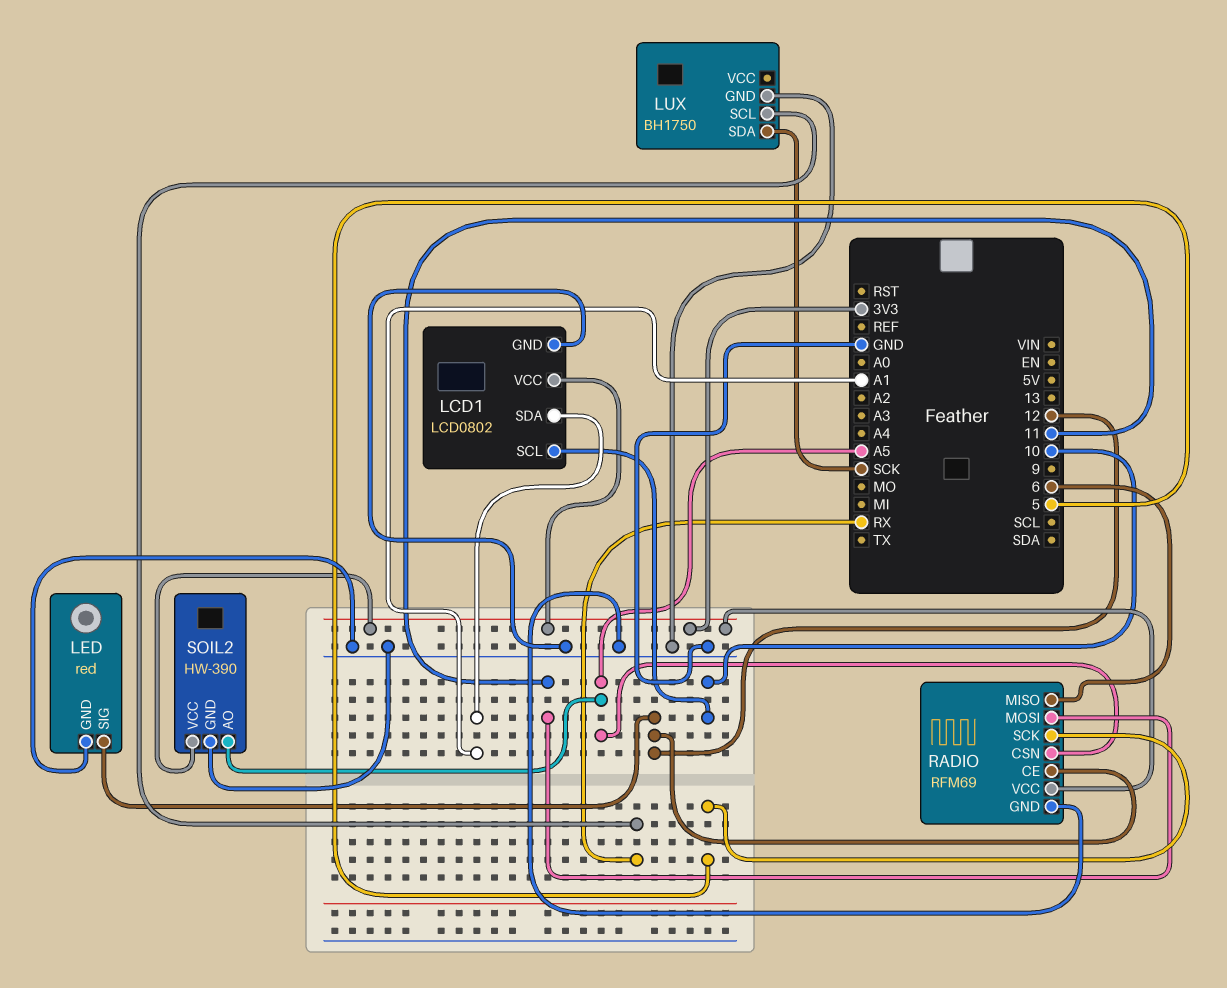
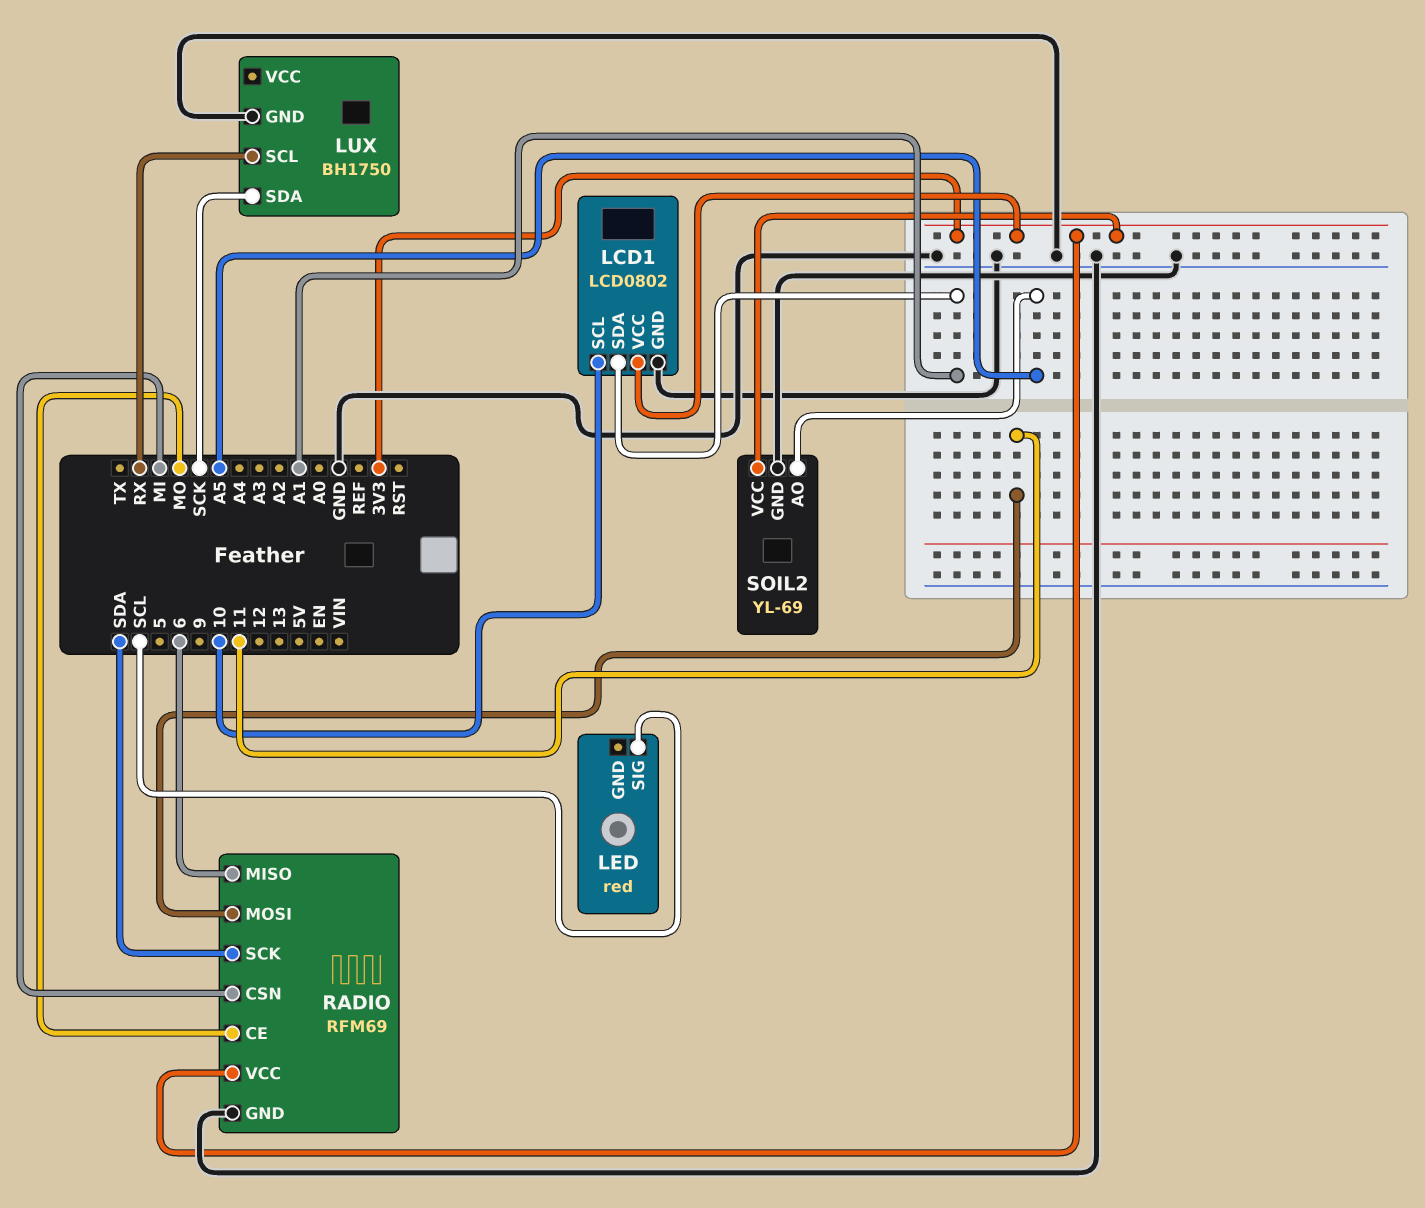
LED pin GND: GND -> none
LED pin SIG: 12 -> SCL
RADIO pin CE: 12 -> MO
RADIO pin CSN: A5 -> MI
RADIO pin SCK: 5 -> SDA
SOIL2: HW-390 -> YL-69

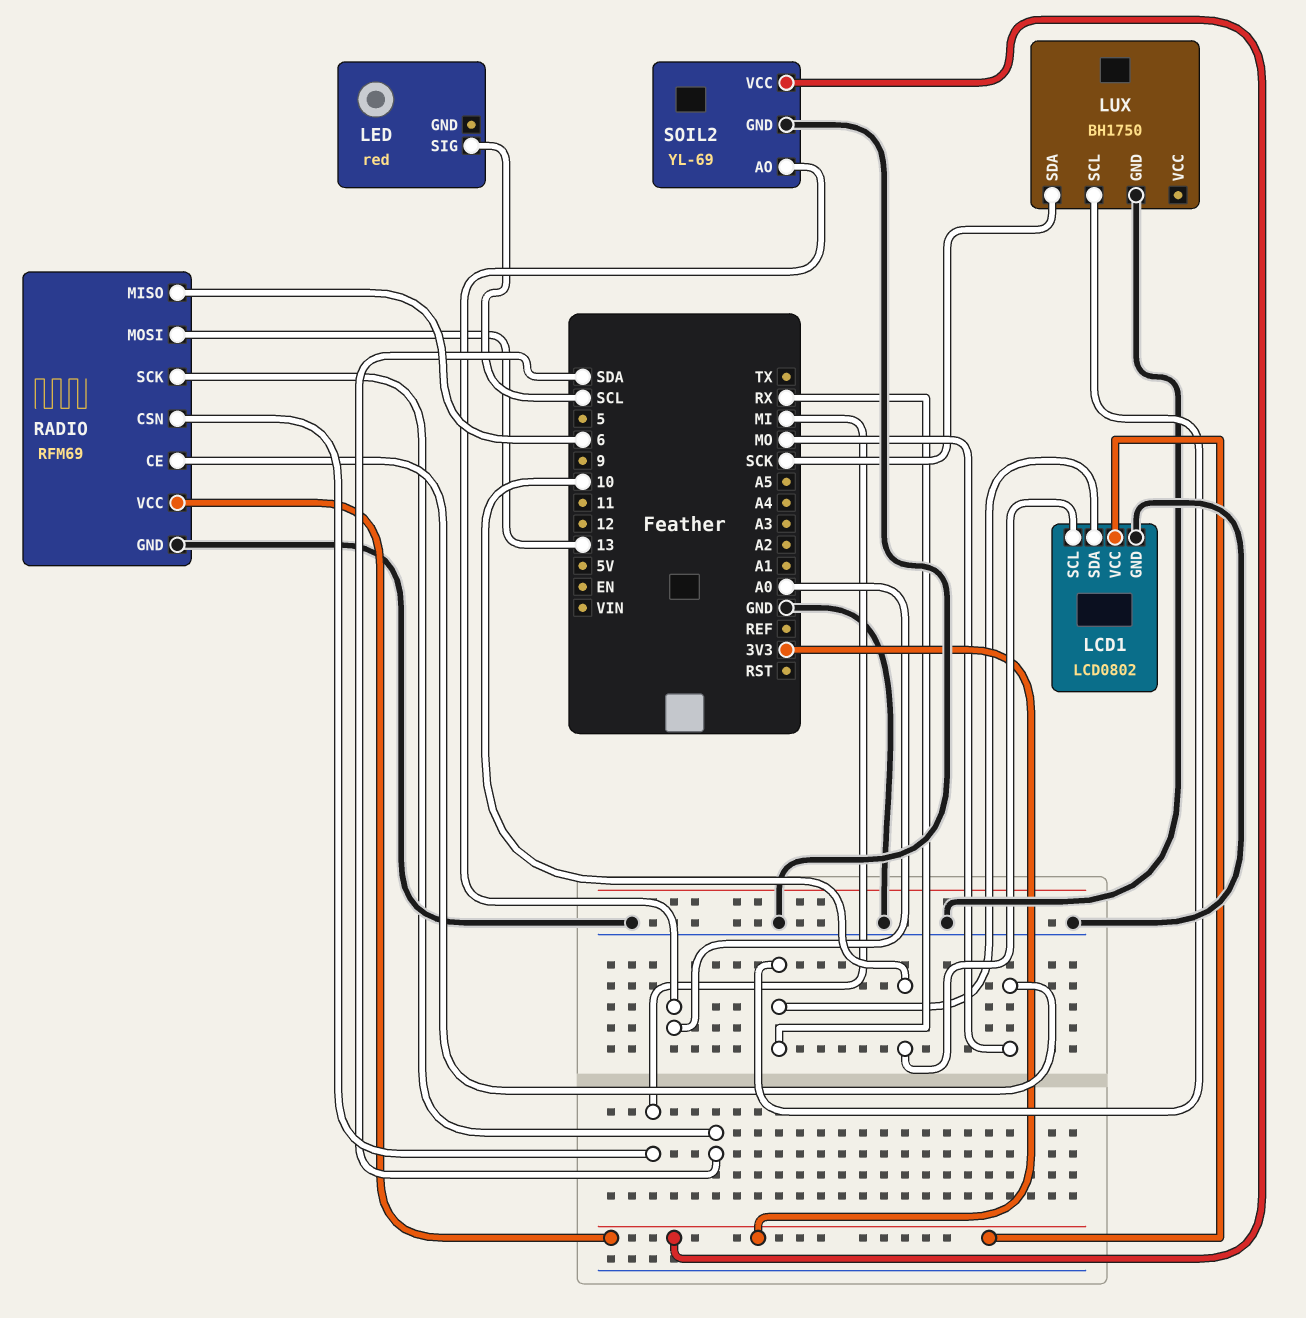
LCD1 pin SDA: A1 -> RX
RADIO pin MOSI: 11 -> 13
SOIL2 pin AO: A5 -> A0

